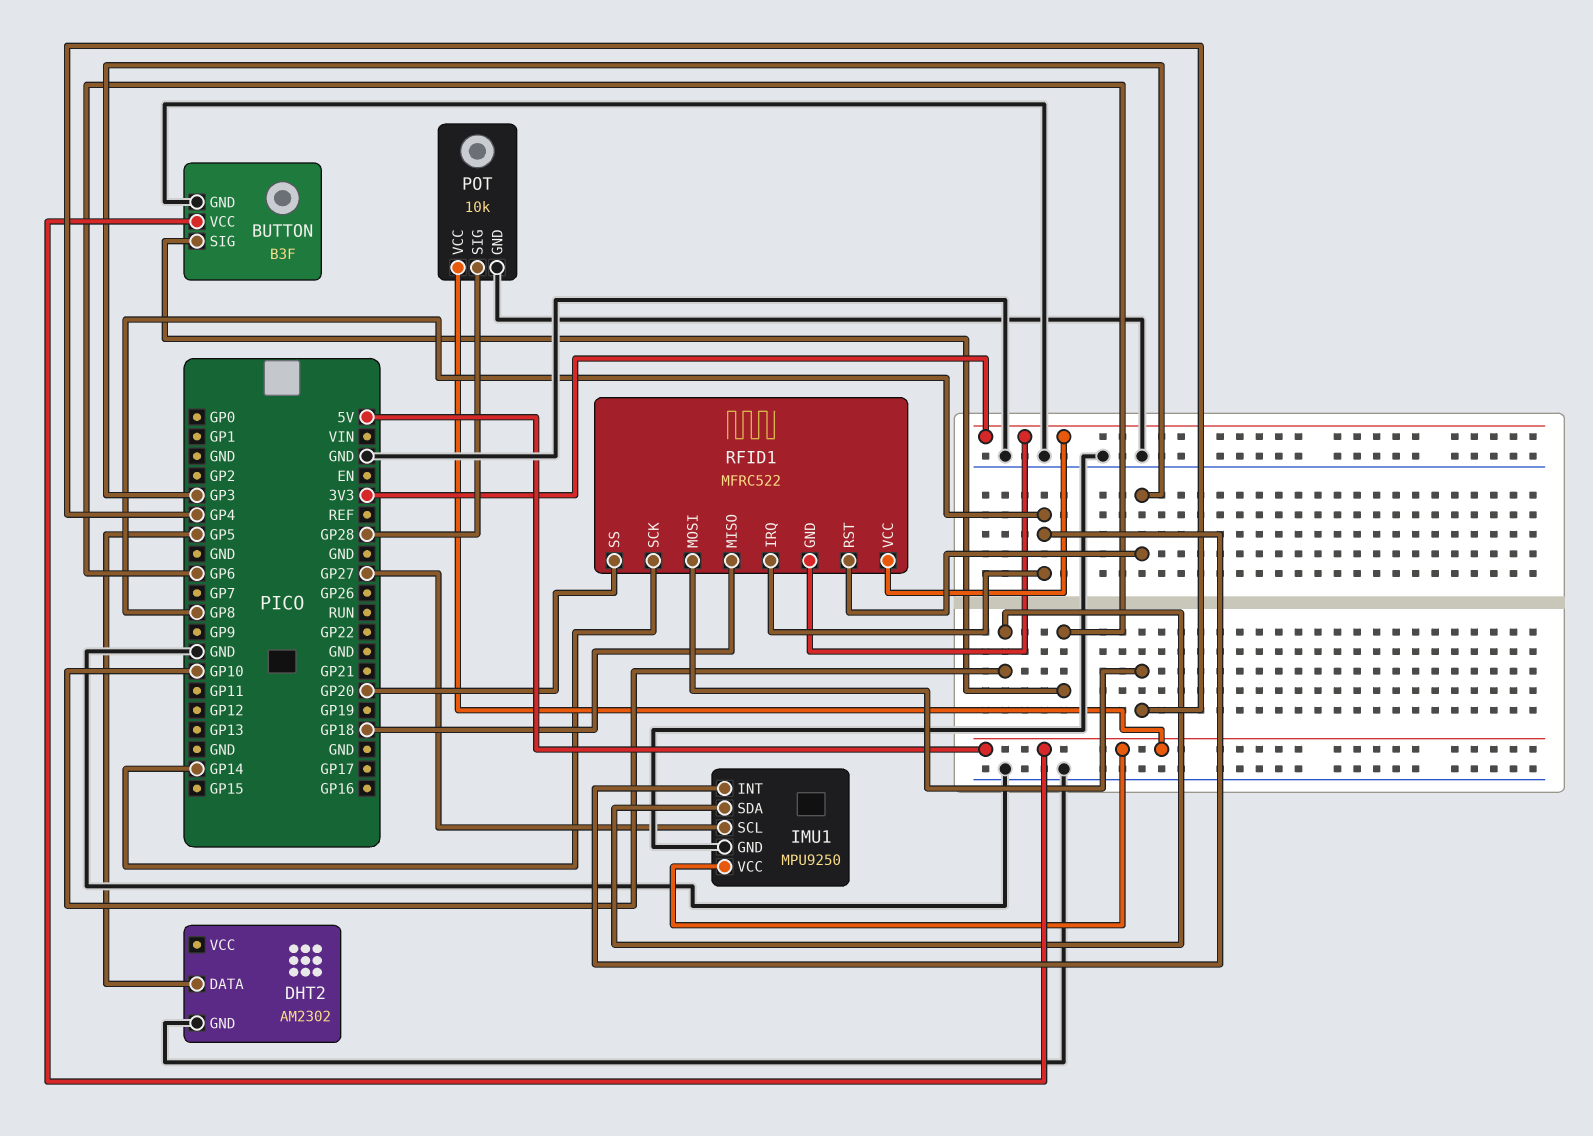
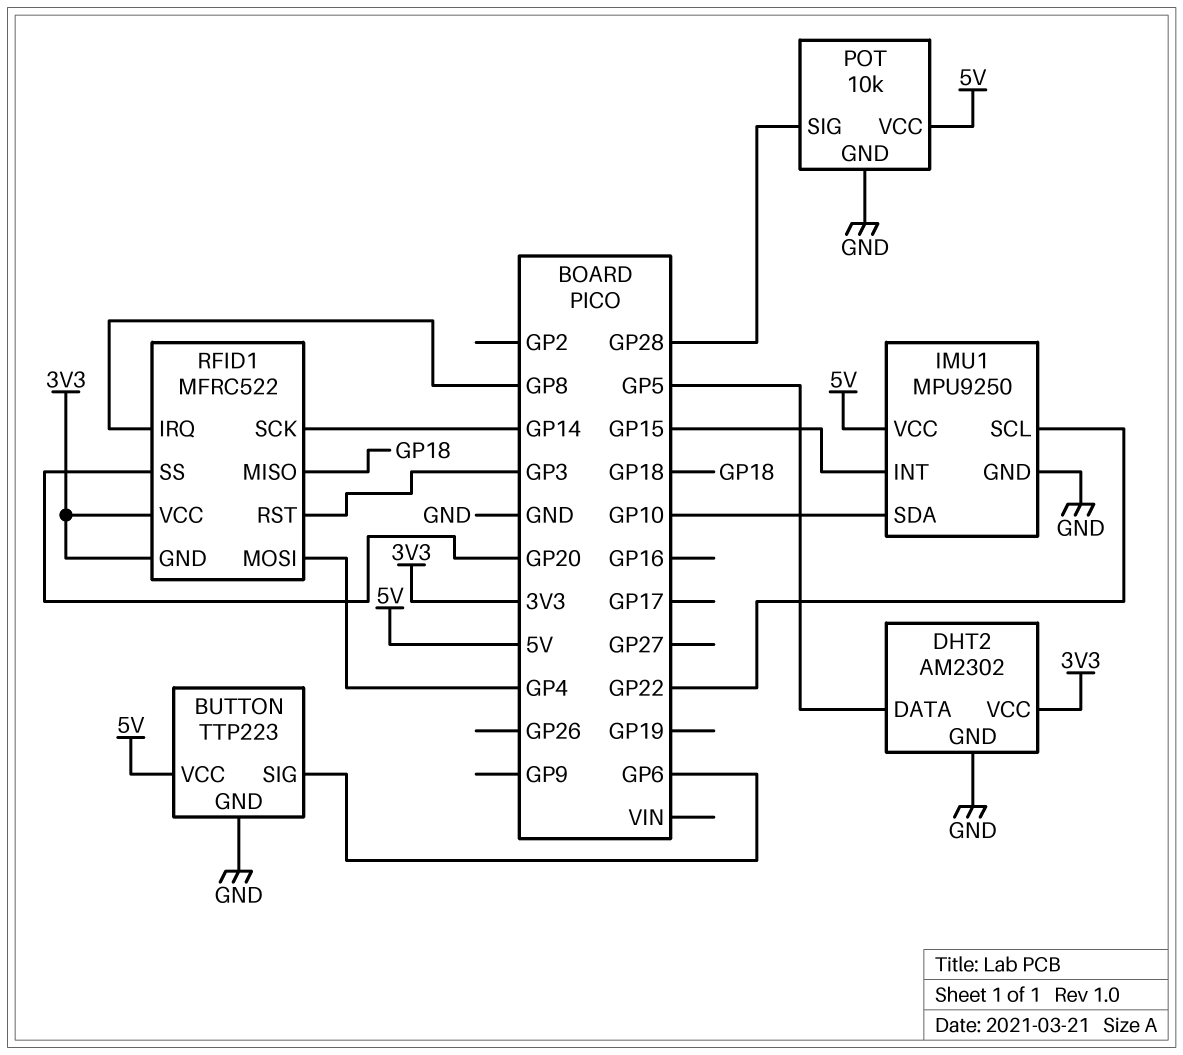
BUTTON: B3F -> TTP223
DHT2 pin VCC: none -> 3V3
IMU1 pin INT: GP8 -> GP15
IMU1 pin SCL: GP27 -> GP22

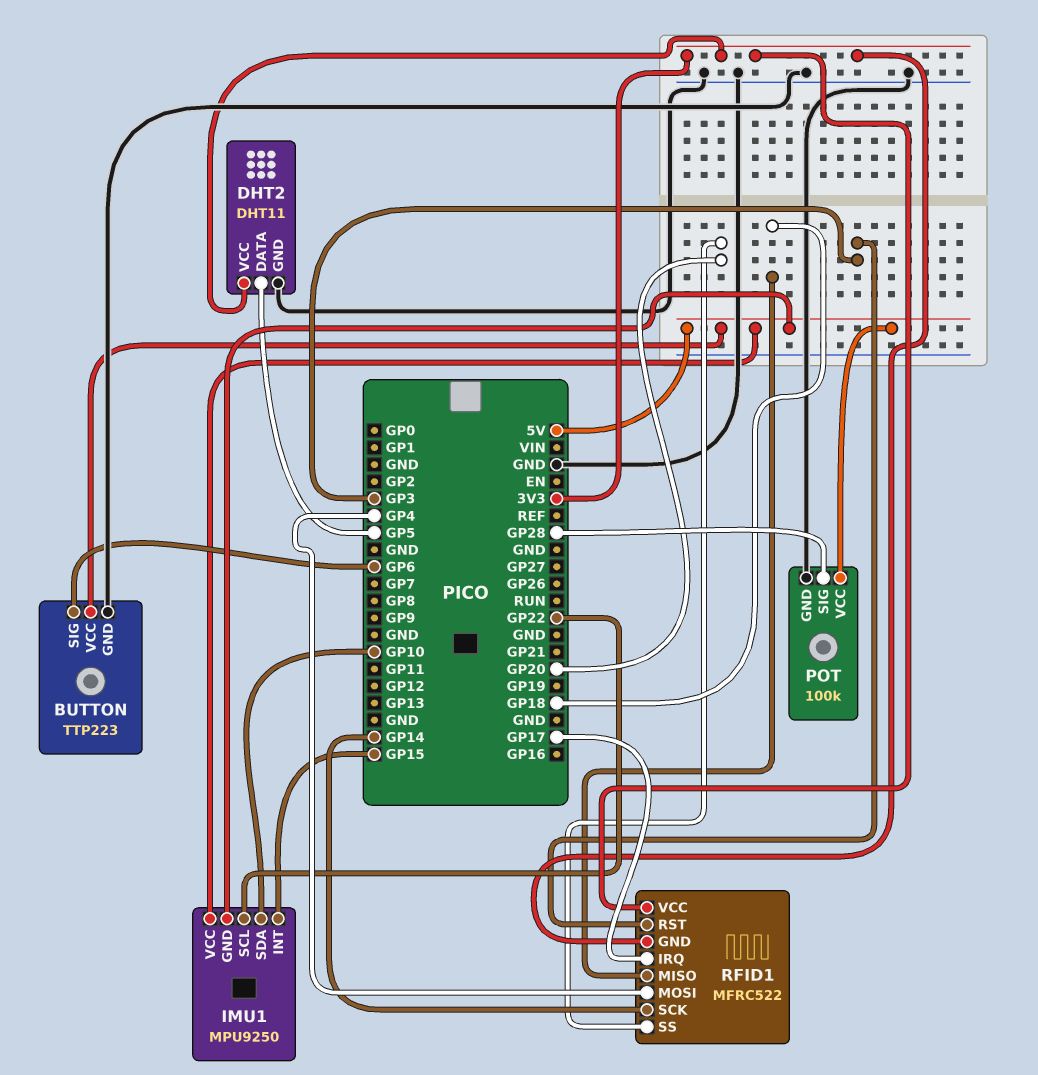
DHT2: AM2302 -> DHT11
IMU1 pin GND: GND -> 5V
POT: 10k -> 100k
RFID1 pin IRQ: GP8 -> GP17

